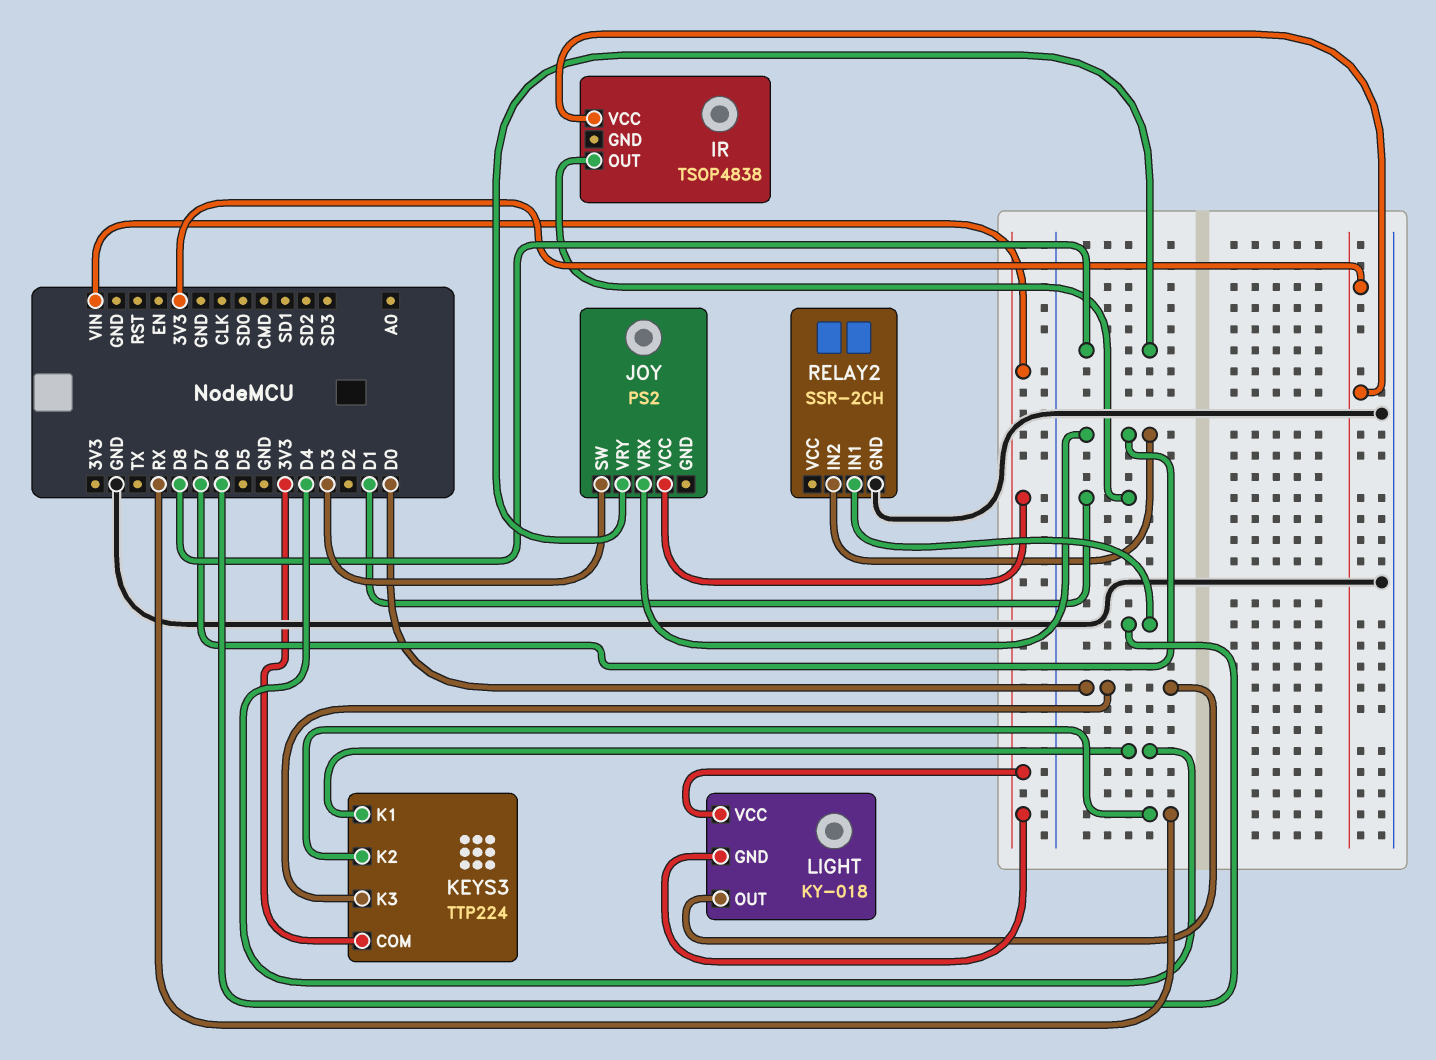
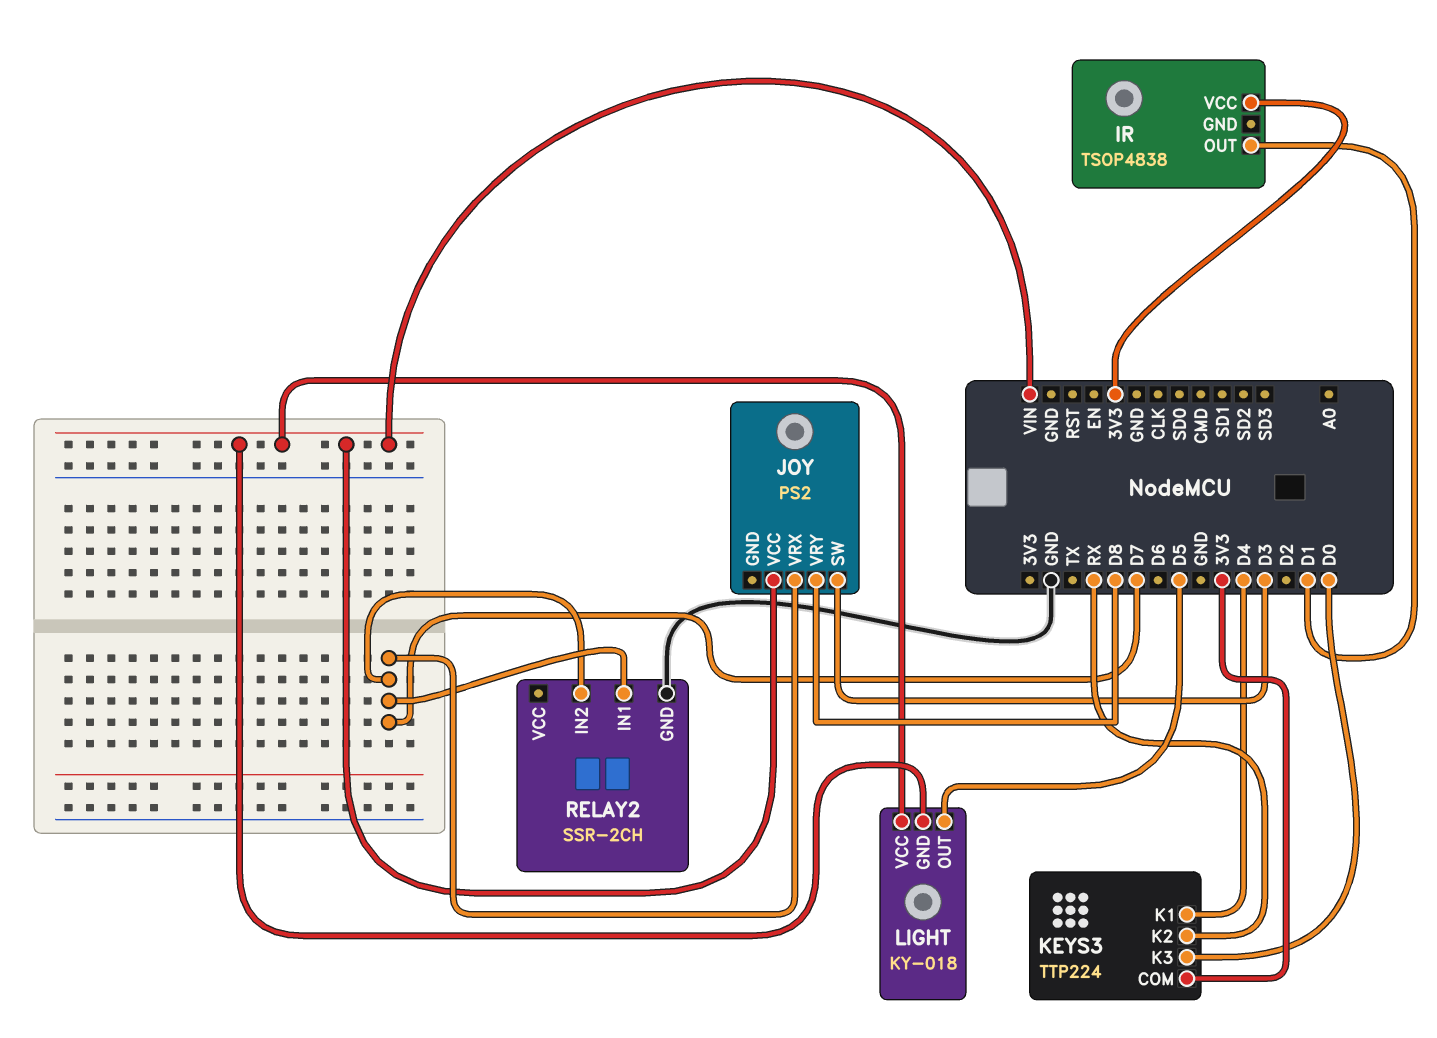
LIGHT pin OUT: D0 -> D5
RELAY2 pin IN1: D6 -> D7

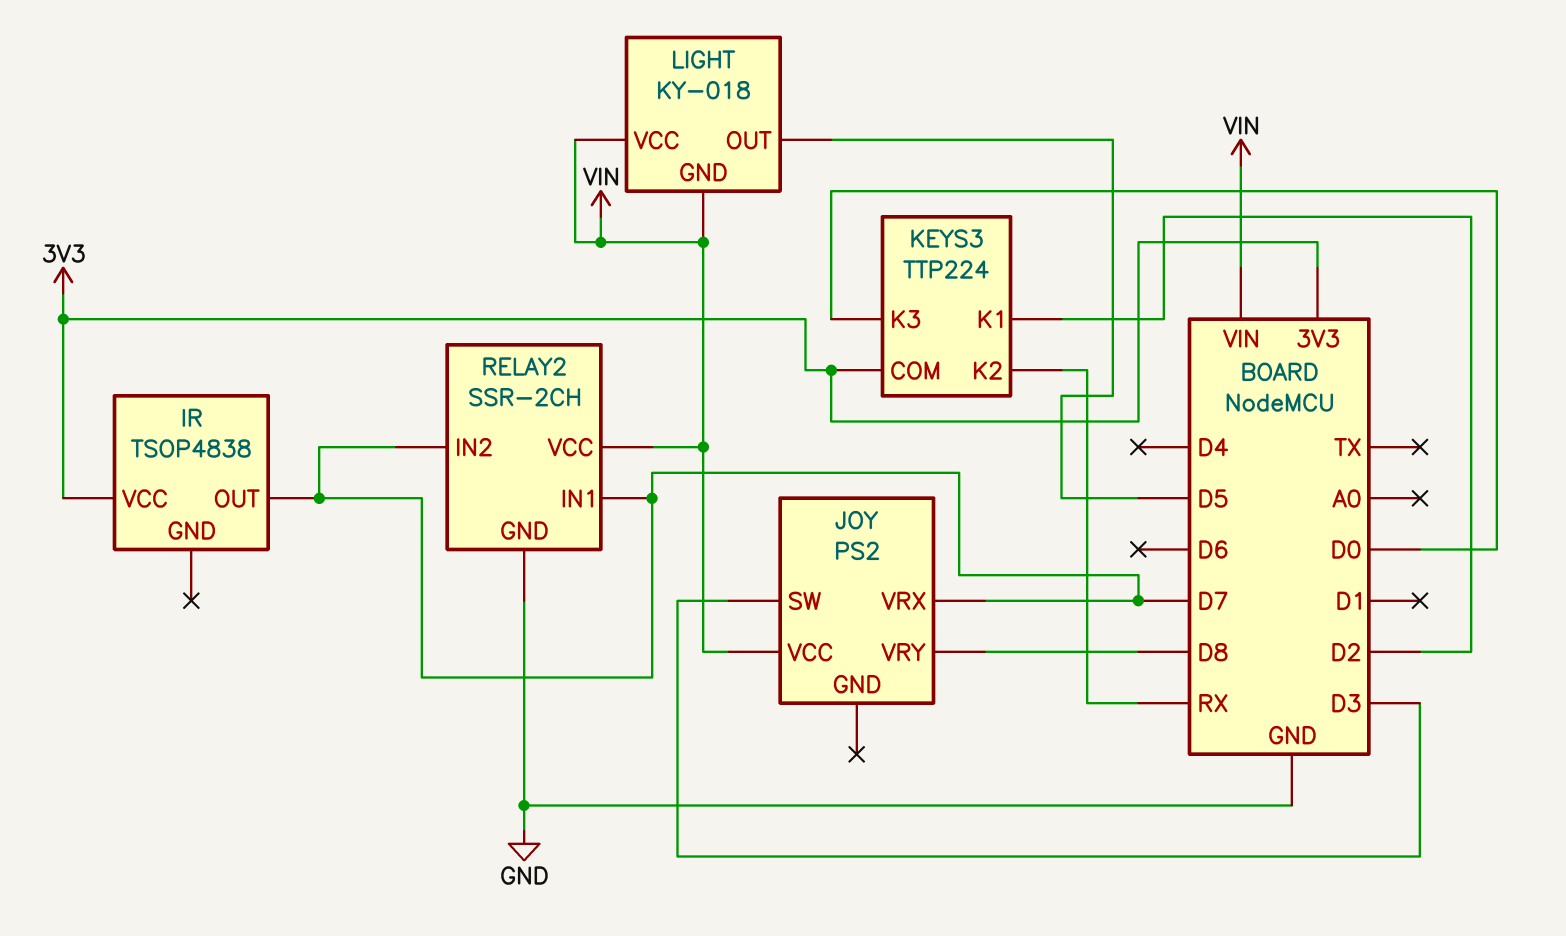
IR pin OUT: D1 -> D7
KEYS3 pin K1: D4 -> D2
RELAY2 pin VCC: none -> VIN

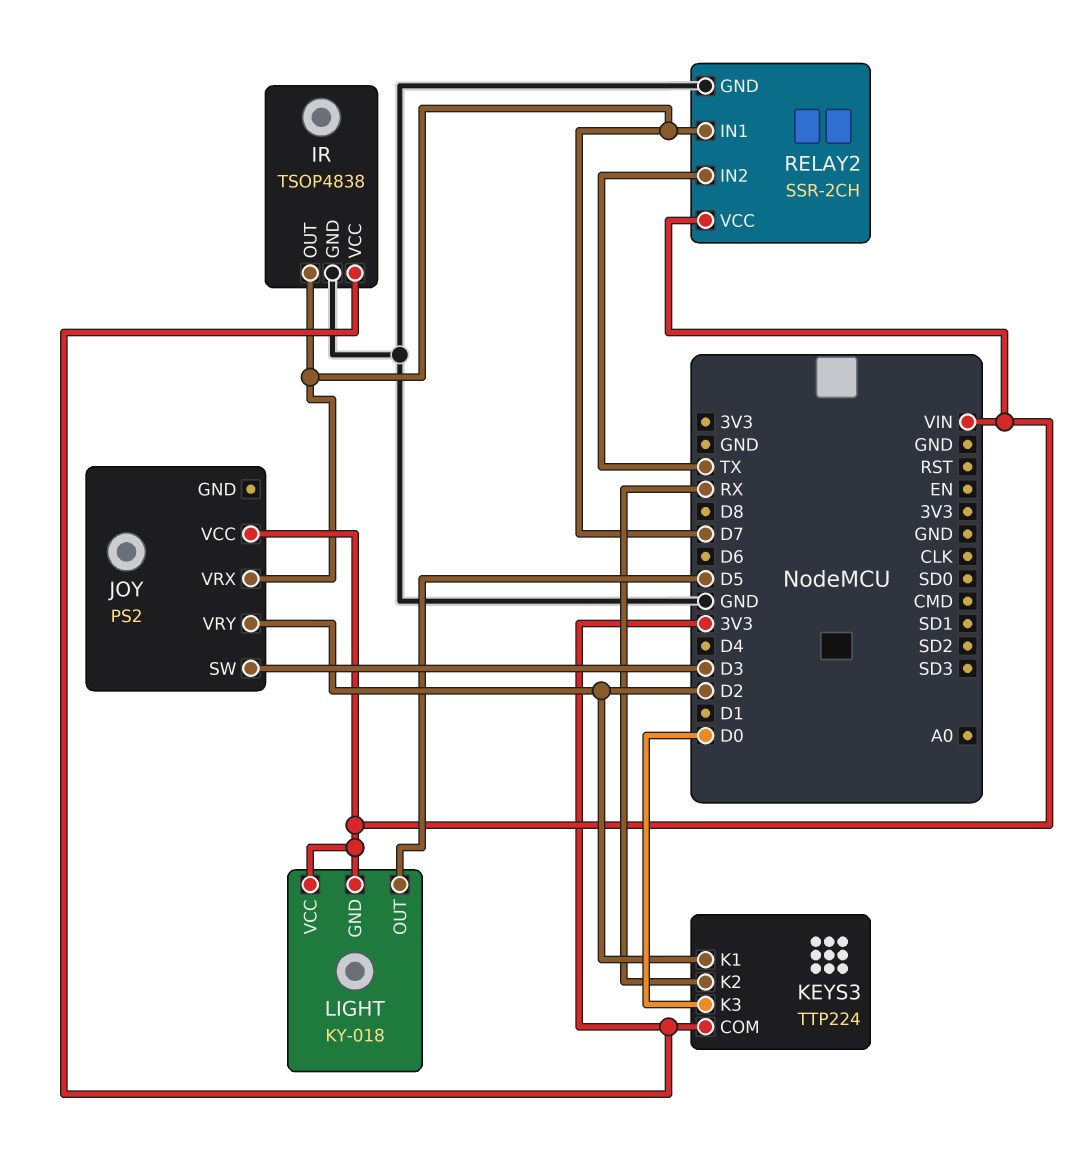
IR pin GND: none -> GND
JOY pin VRY: D8 -> D2
RELAY2 pin IN2: D7 -> TX

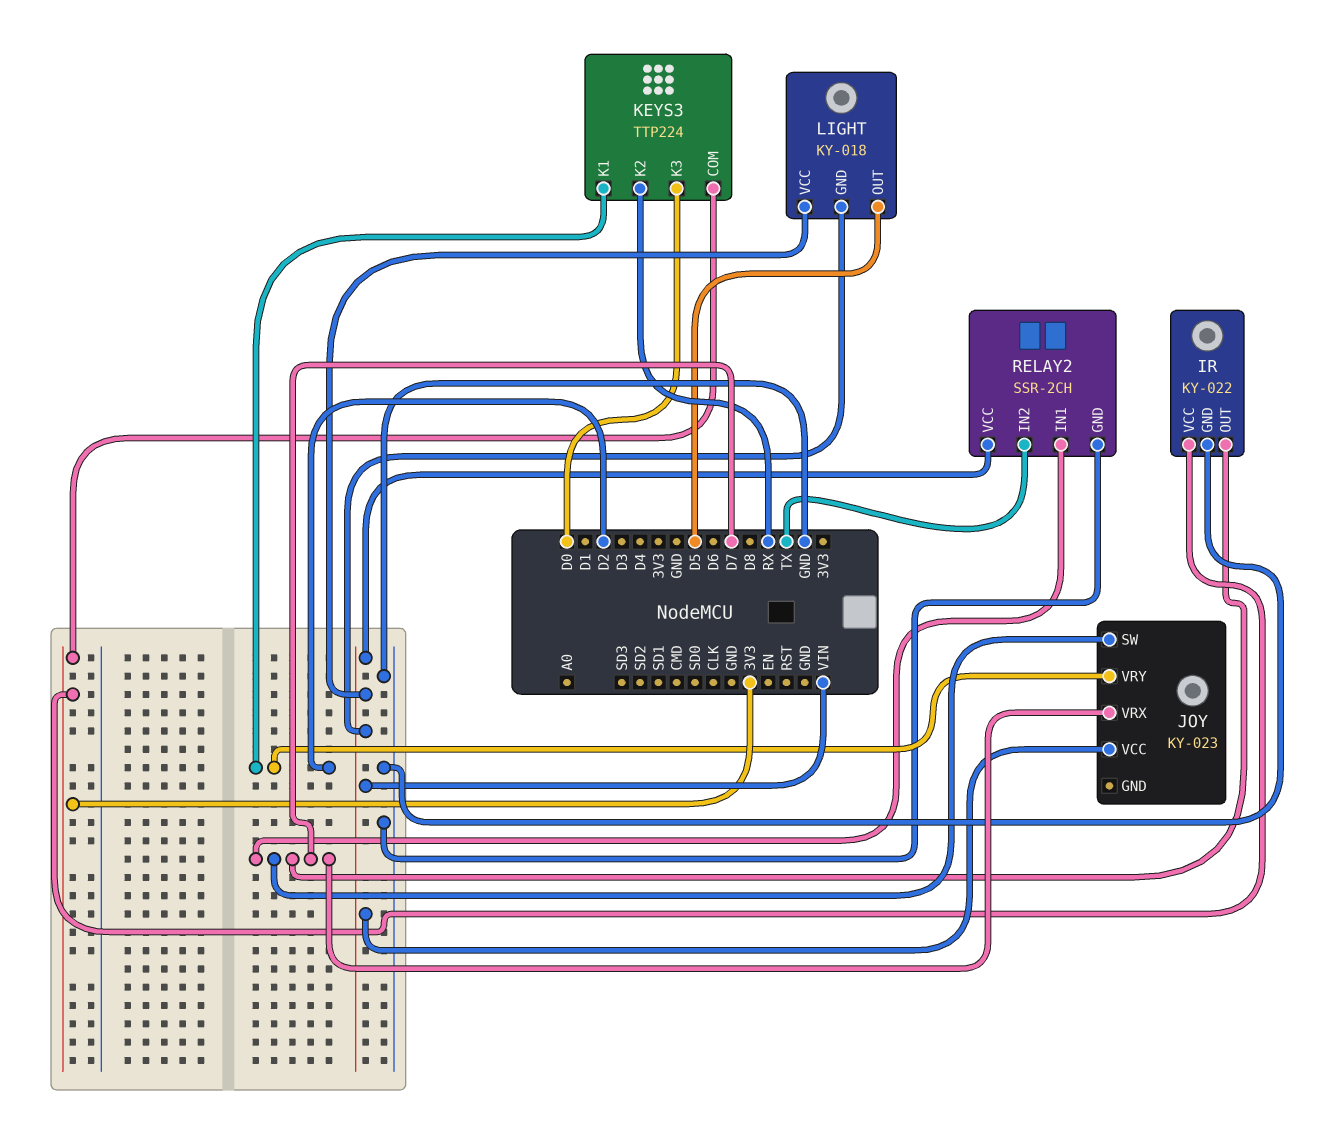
IR: TSOP4838 -> KY-022
JOY: PS2 -> KY-023
JOY pin SW: D3 -> D7

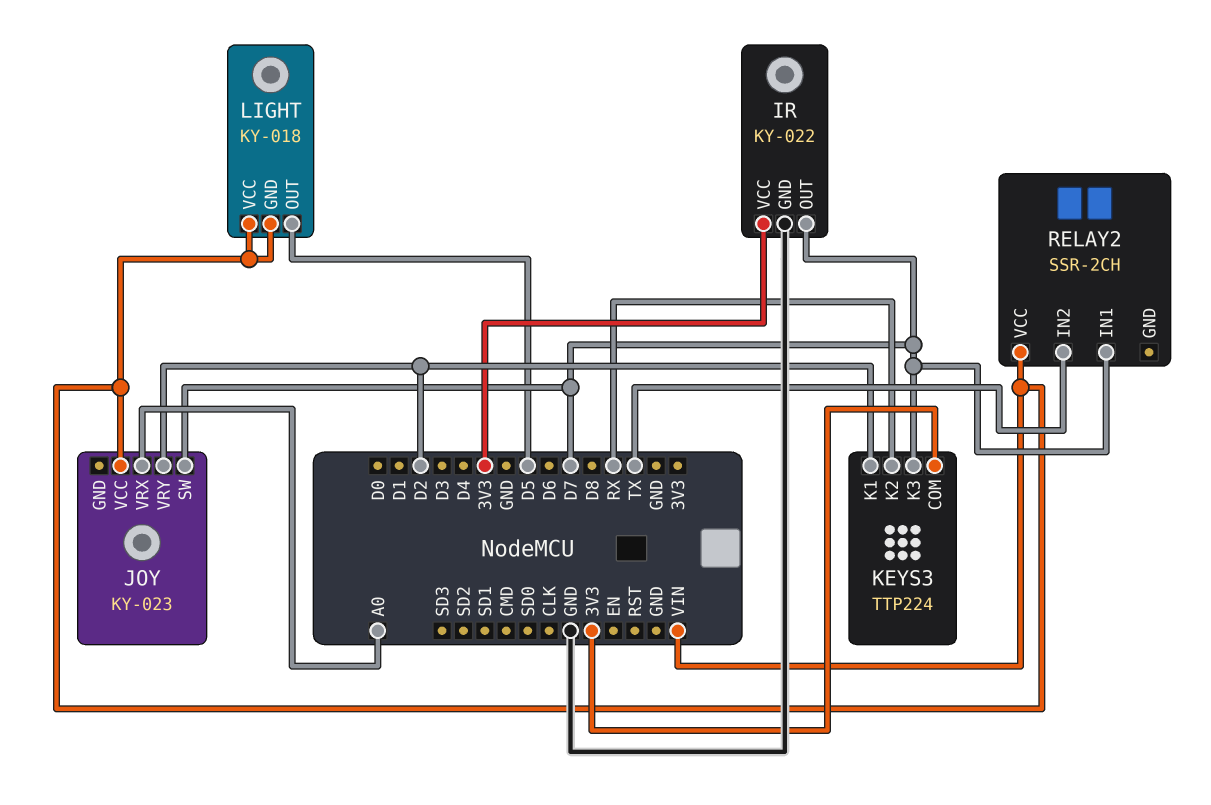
JOY pin VRX: D7 -> A0
KEYS3 pin K3: D0 -> D7
RELAY2 pin GND: GND -> none

